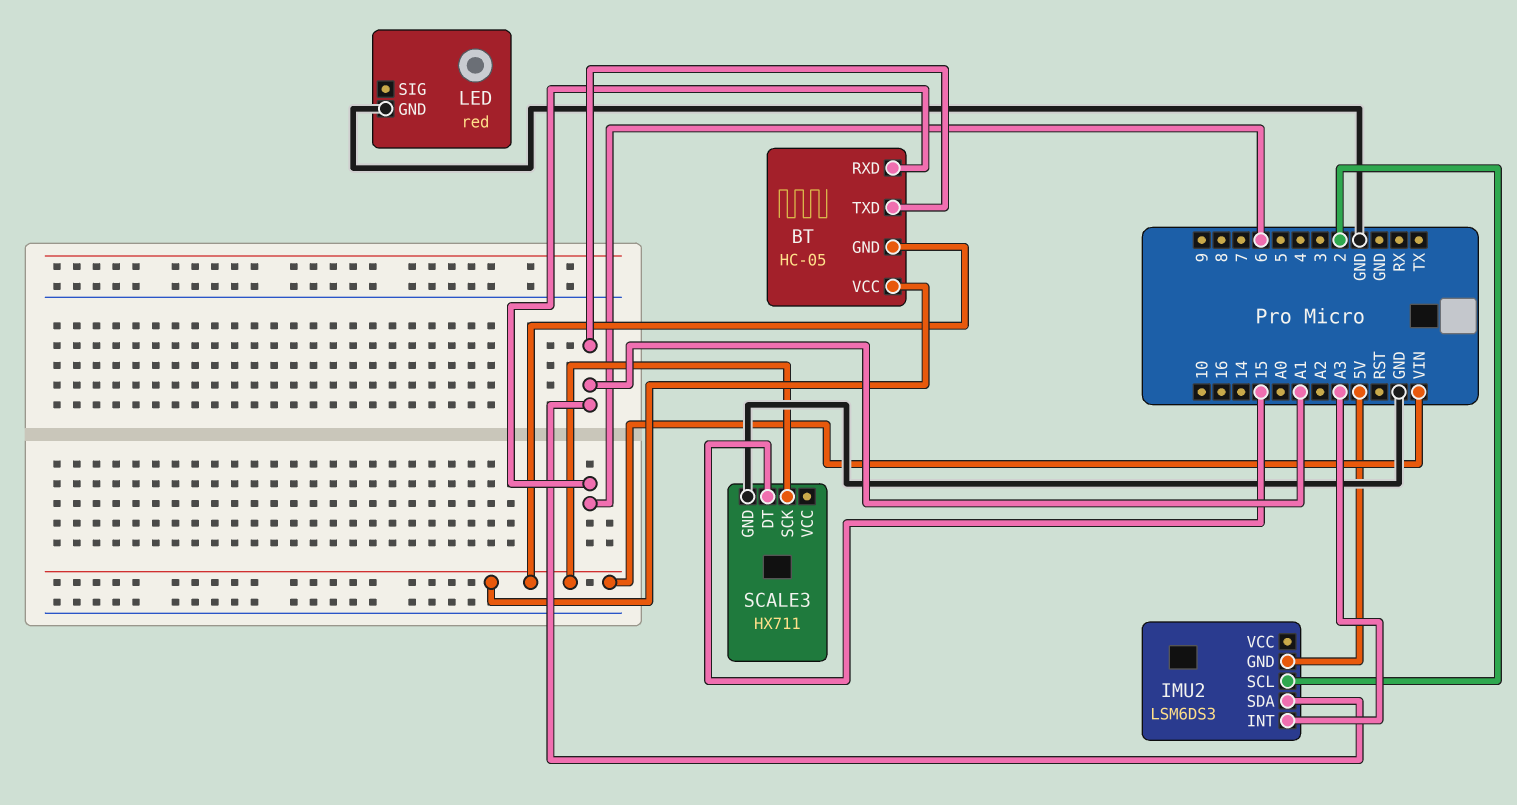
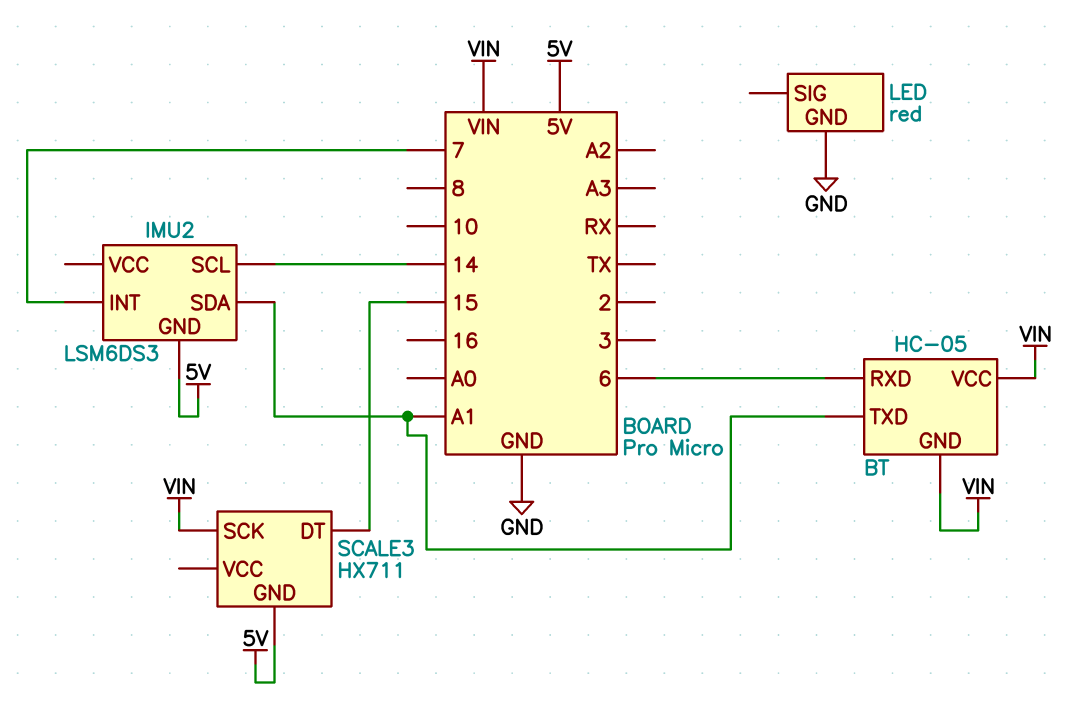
IMU2 pin INT: A3 -> 7
IMU2 pin SCL: 2 -> 14
SCALE3 pin GND: GND -> 5V

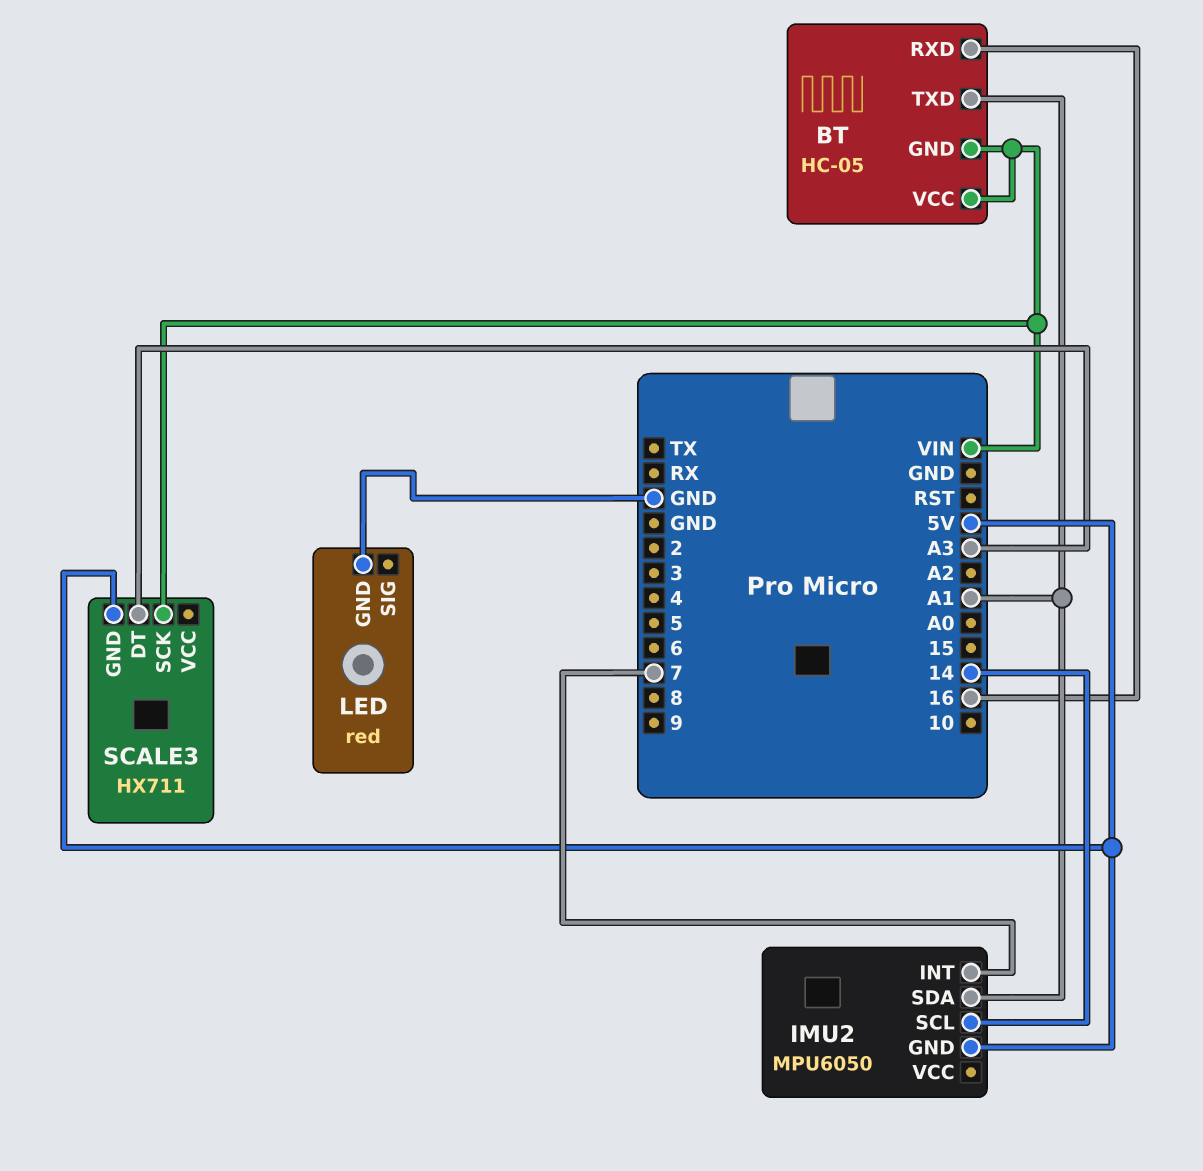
BT pin RXD: 6 -> 16
IMU2: LSM6DS3 -> MPU6050
SCALE3 pin DT: 15 -> A3

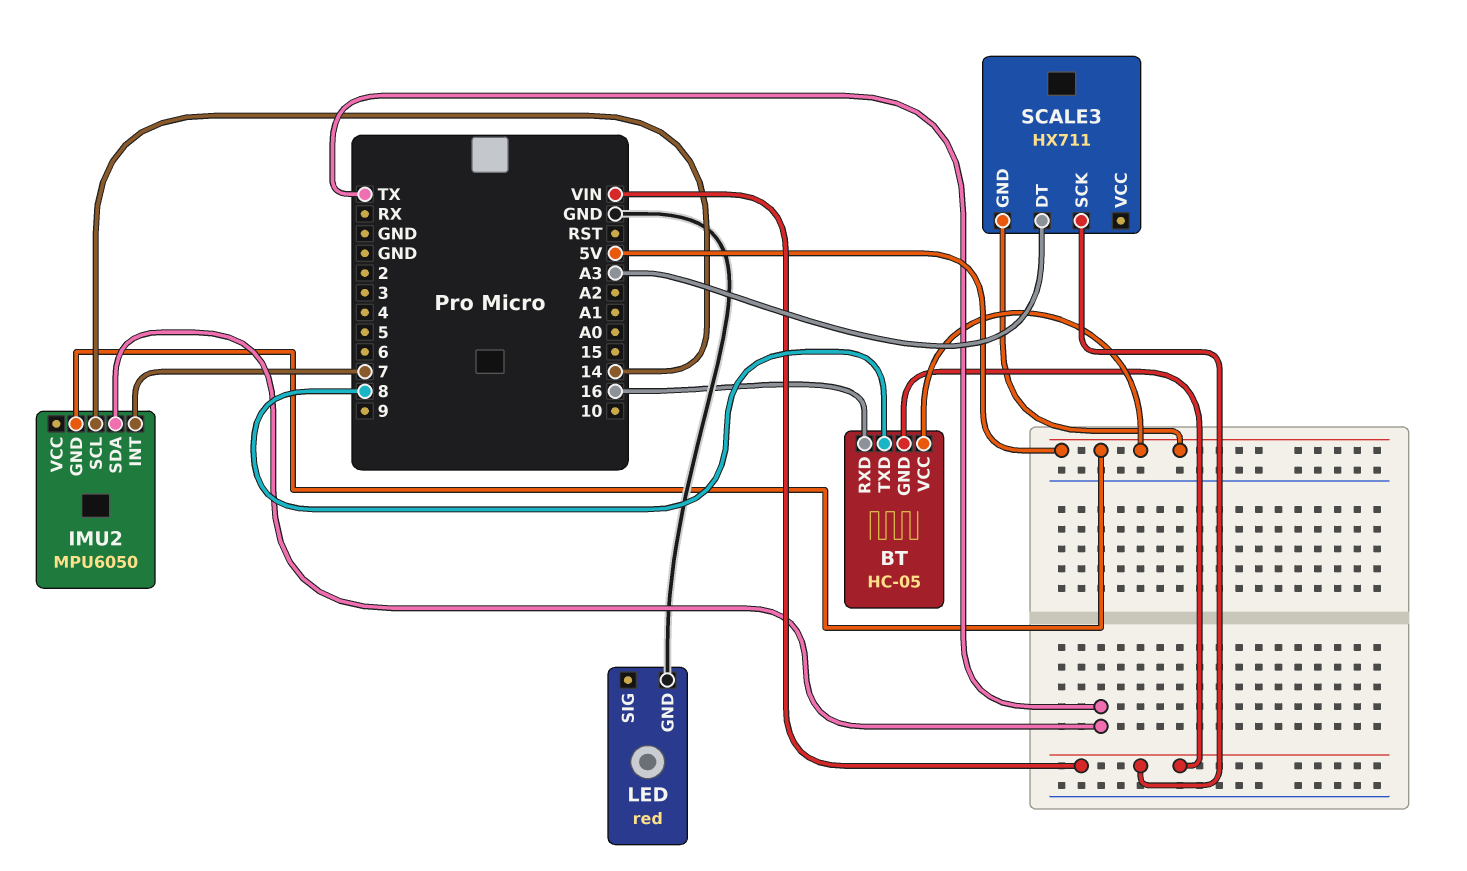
BT pin TXD: A1 -> 8
BT pin VCC: VIN -> 5V
IMU2 pin SDA: A1 -> TX

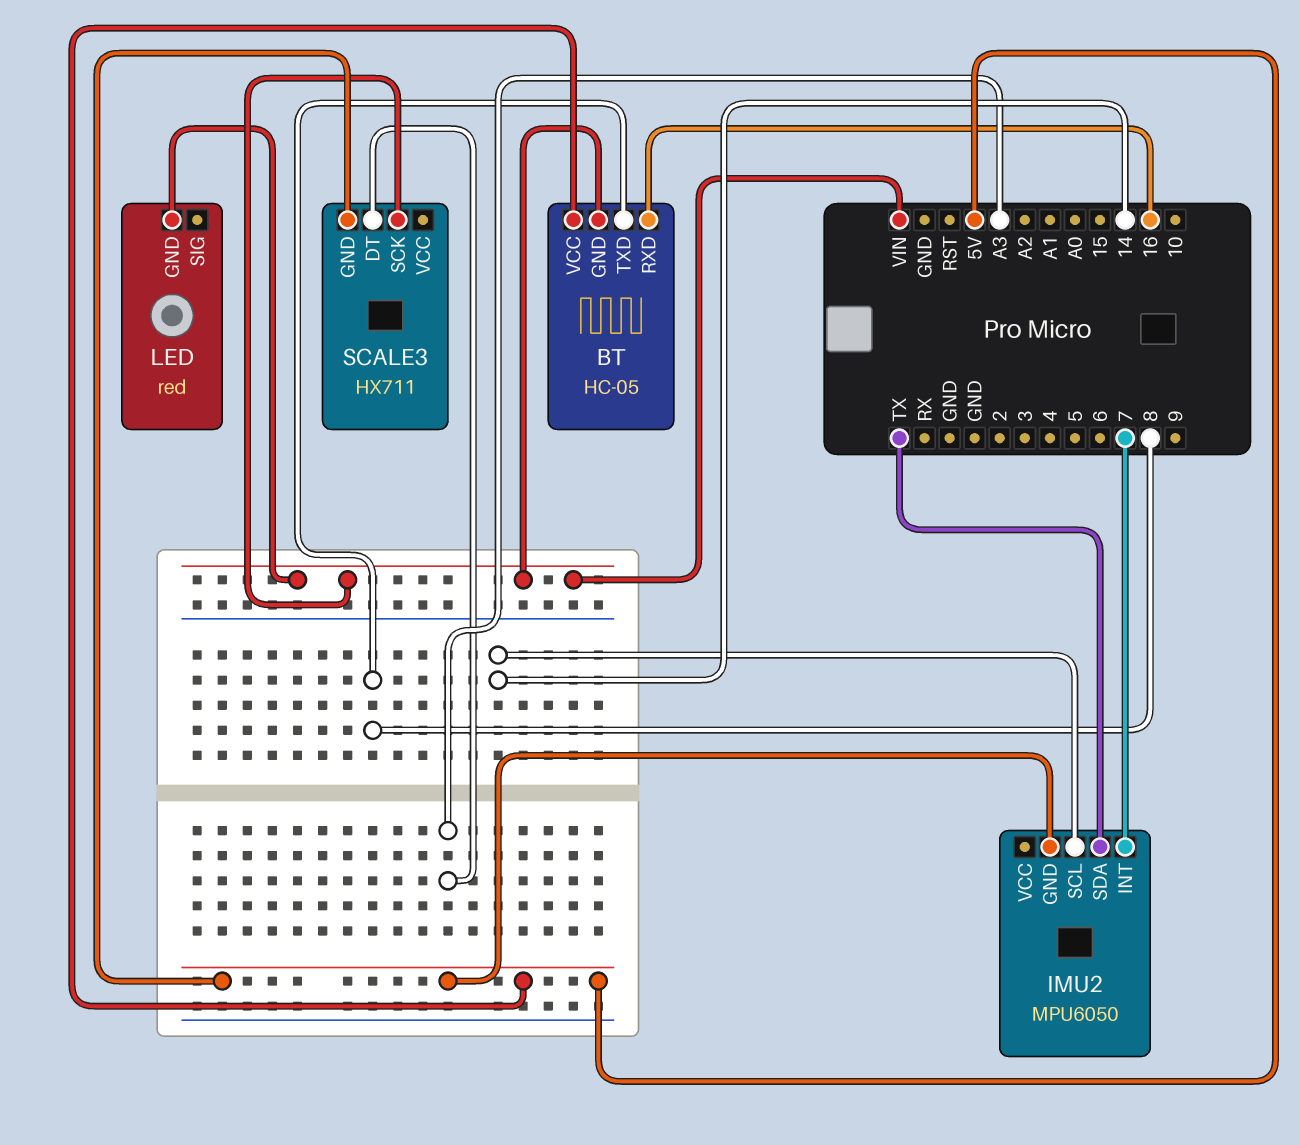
LED pin GND: GND -> VIN

